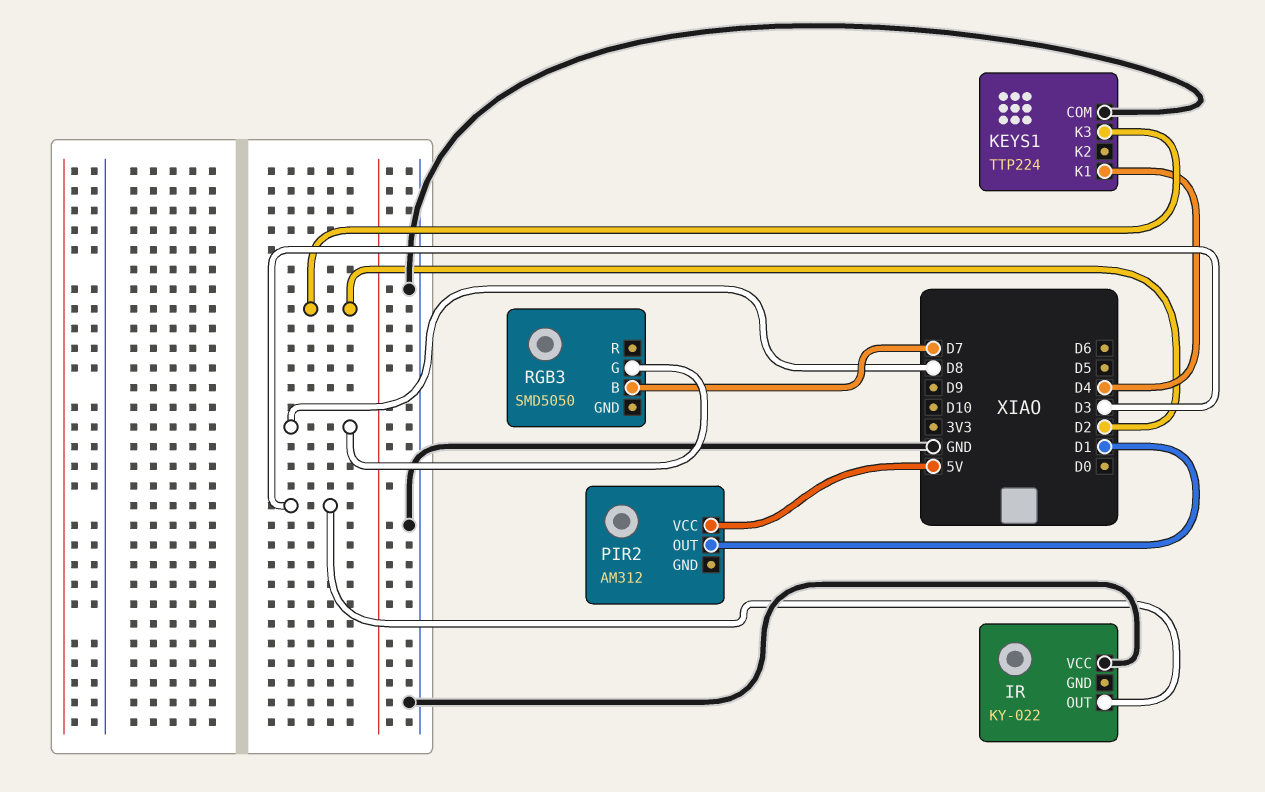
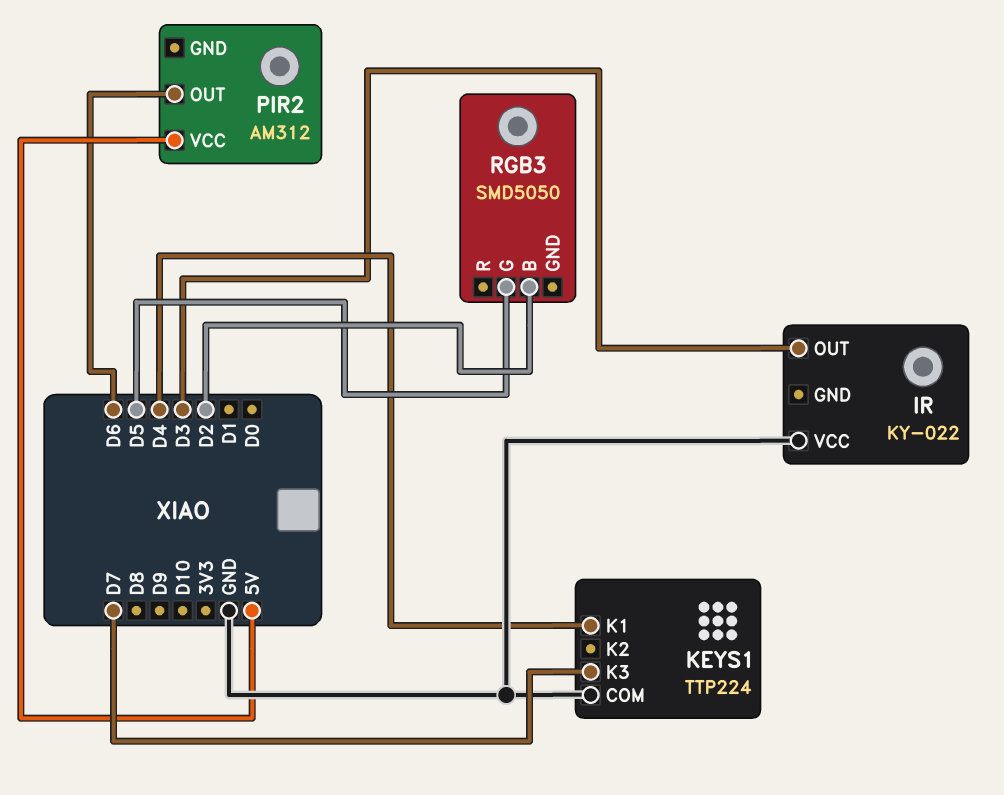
KEYS1 pin K3: D2 -> D7
PIR2 pin OUT: D1 -> D6
RGB3 pin B: D7 -> D2
RGB3 pin G: D8 -> D5

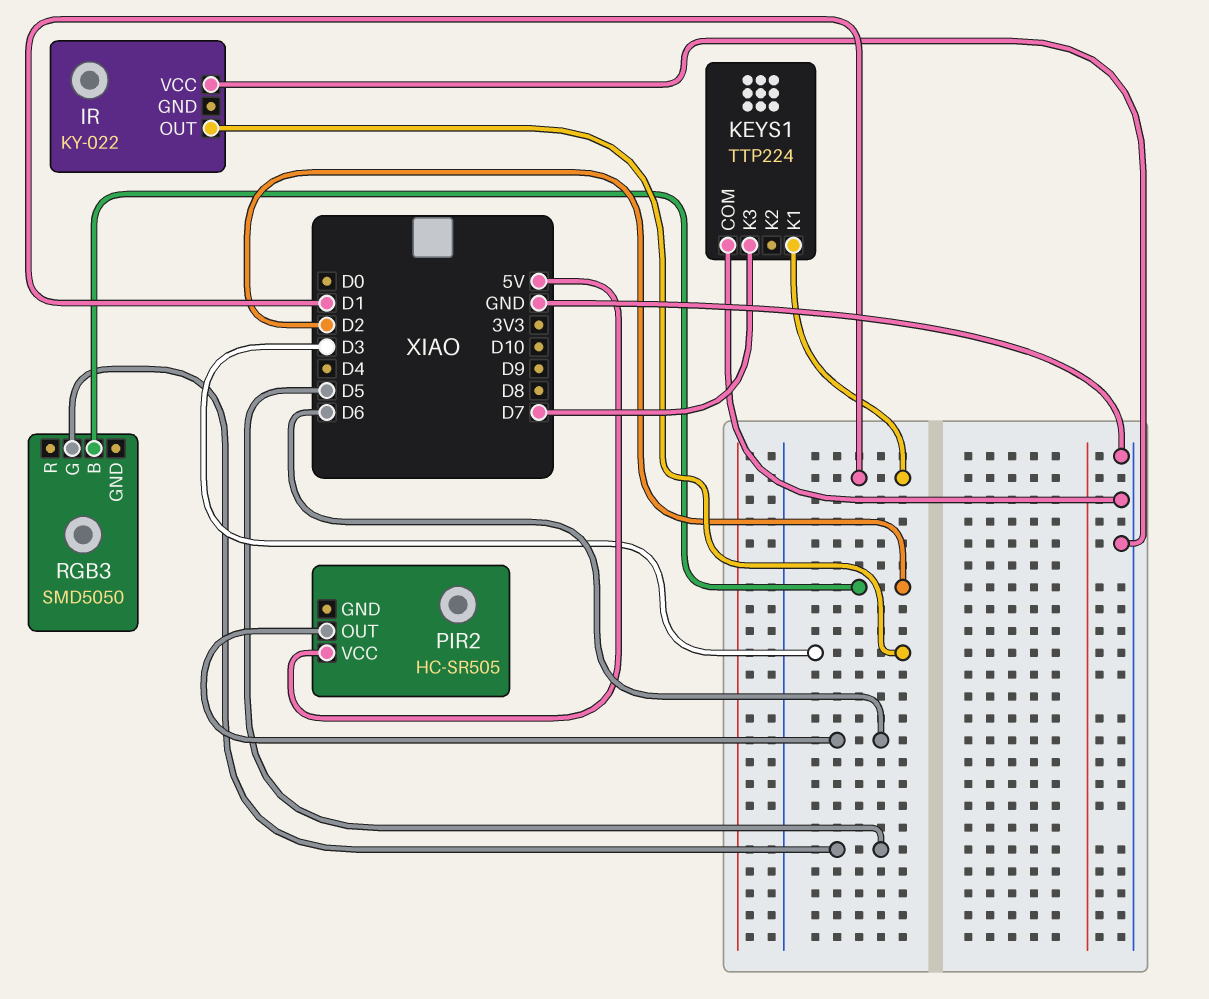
KEYS1 pin K1: D4 -> D1
PIR2: AM312 -> HC-SR505

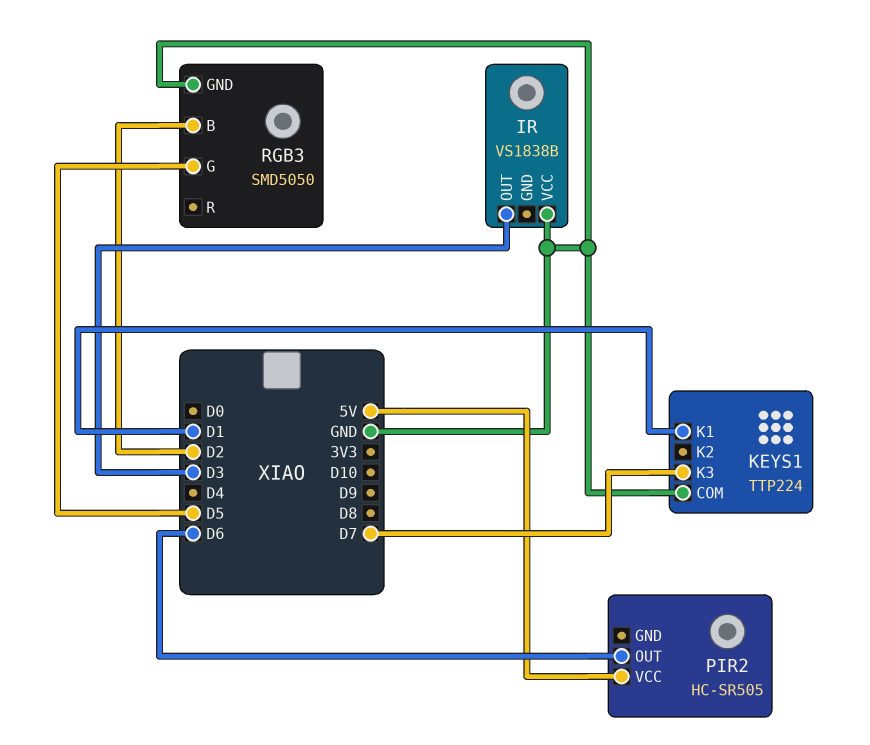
IR: KY-022 -> VS1838B
RGB3 pin GND: none -> GND

